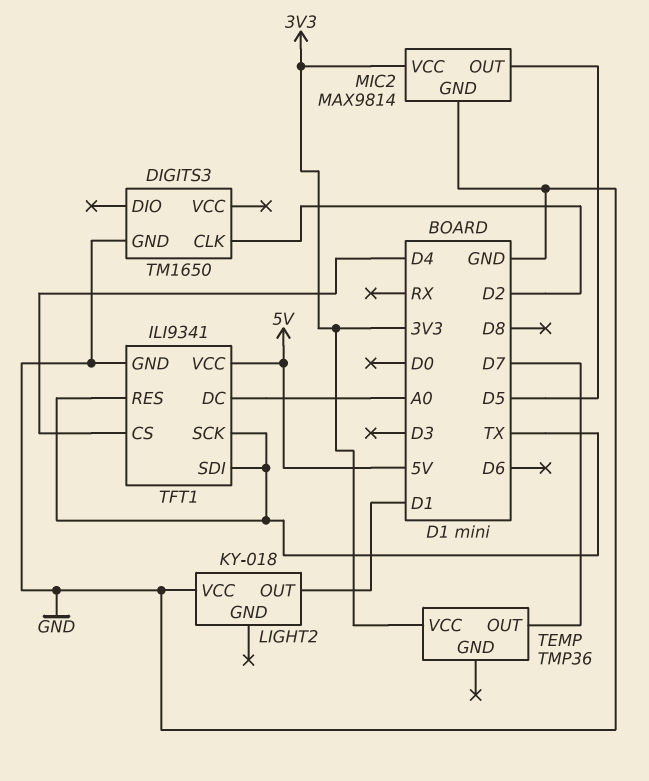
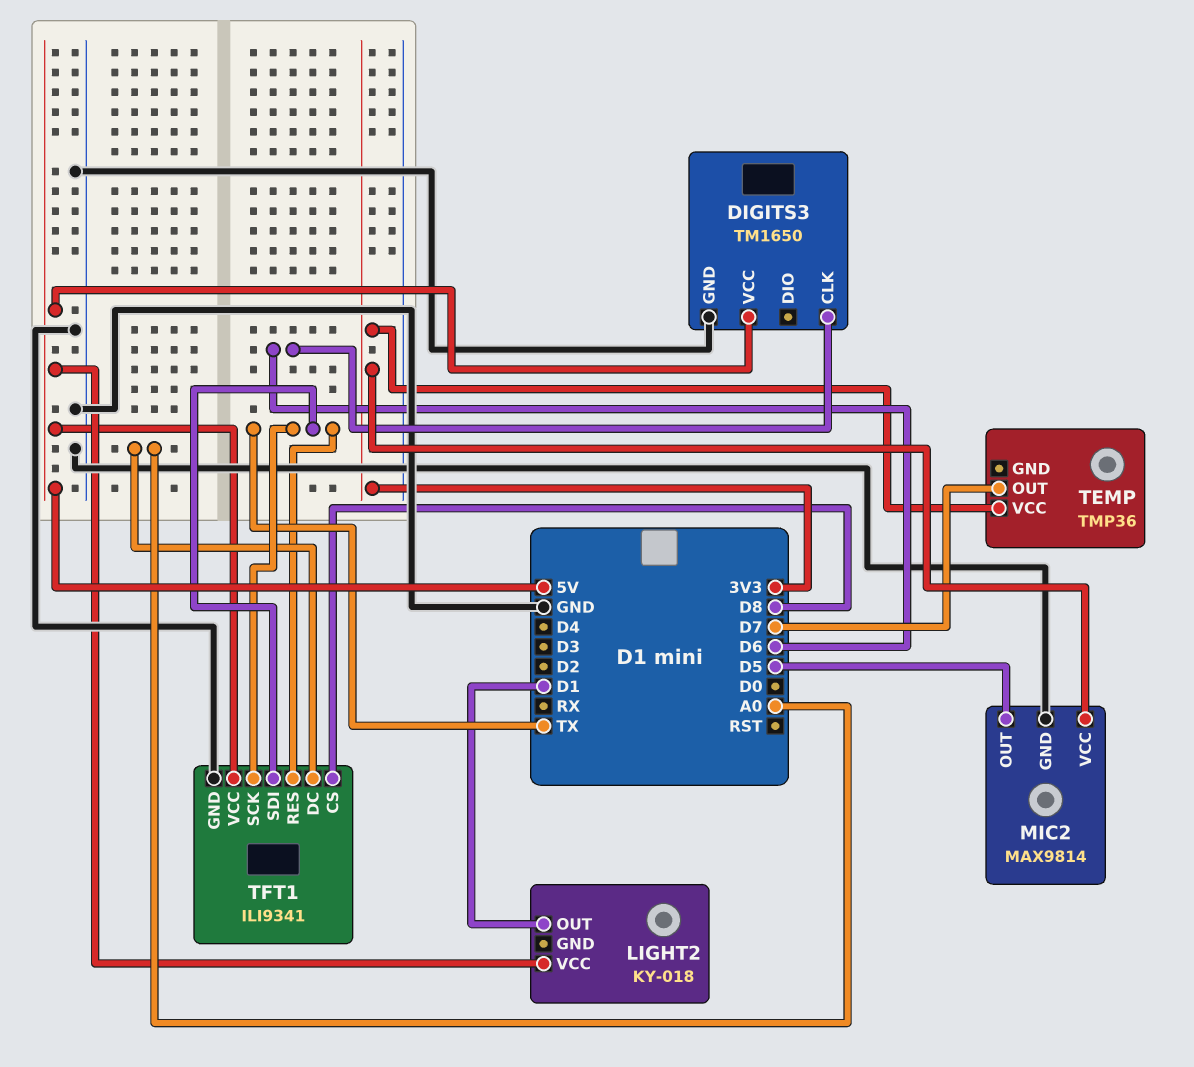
DIGITS3 pin CLK: D2 -> D6
DIGITS3 pin VCC: none -> 5V
LIGHT2 pin VCC: GND -> 5V
TFT1 pin CS: D4 -> D8

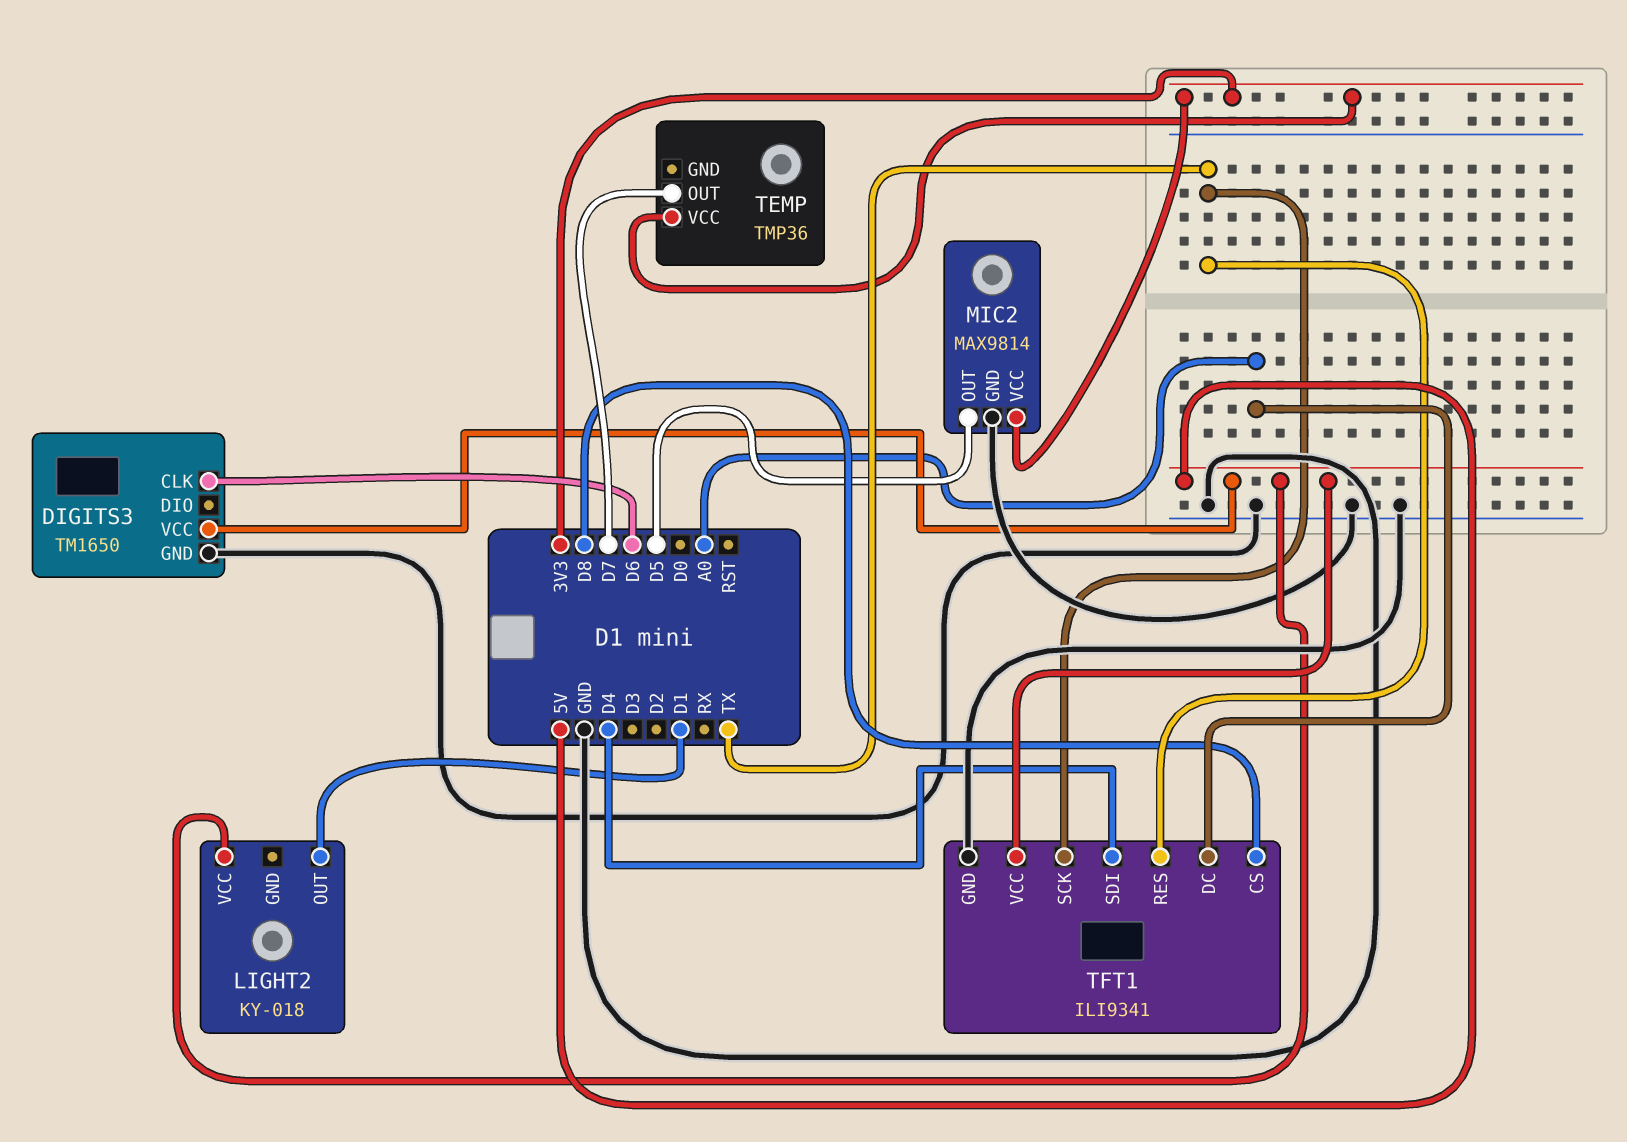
TFT1 pin SDI: TX -> D4

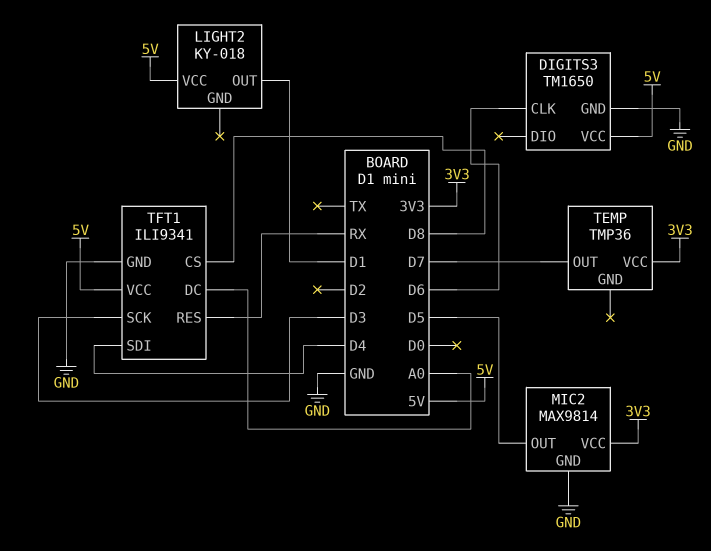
TFT1 pin RES: TX -> RX
TFT1 pin SCK: TX -> D3

